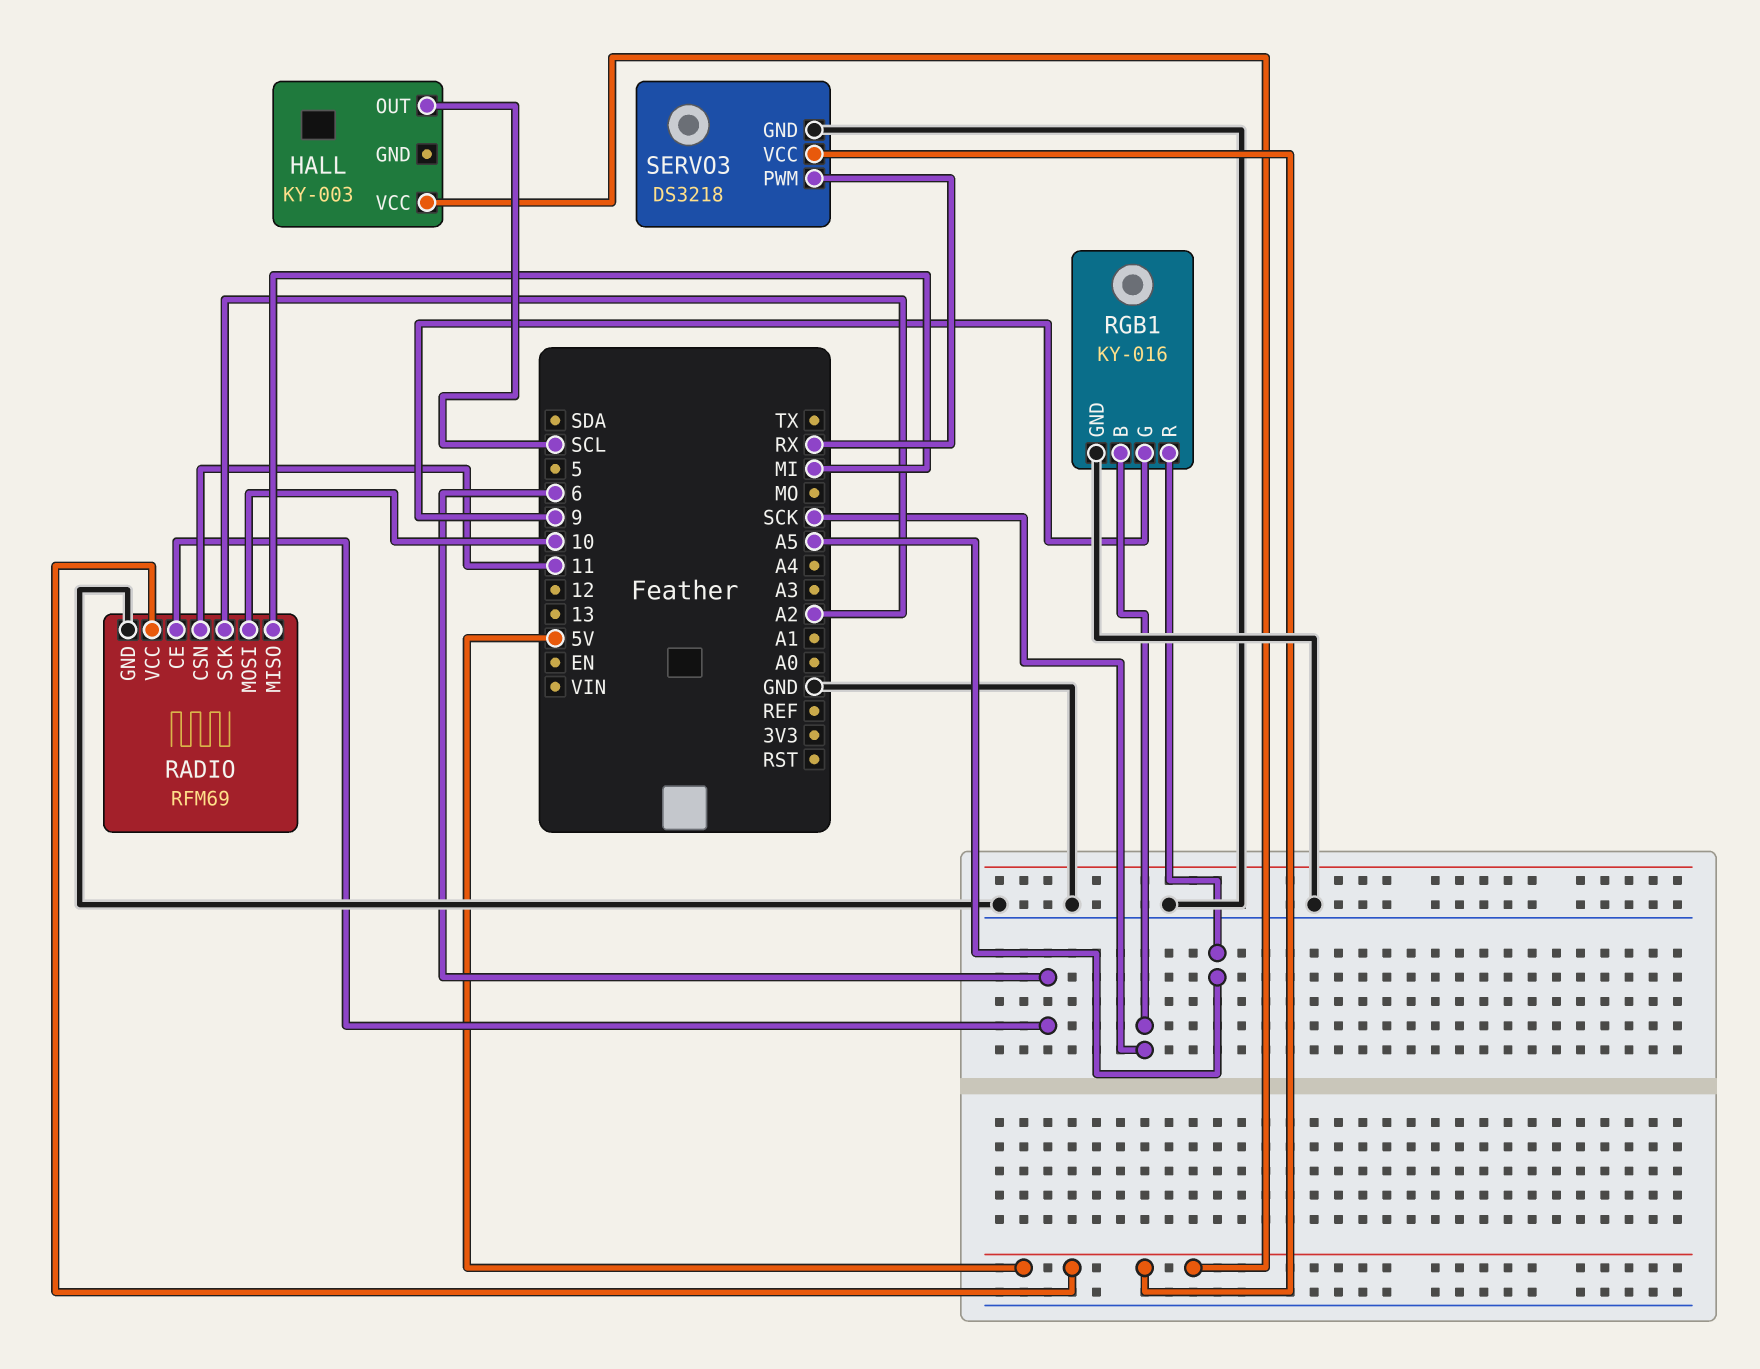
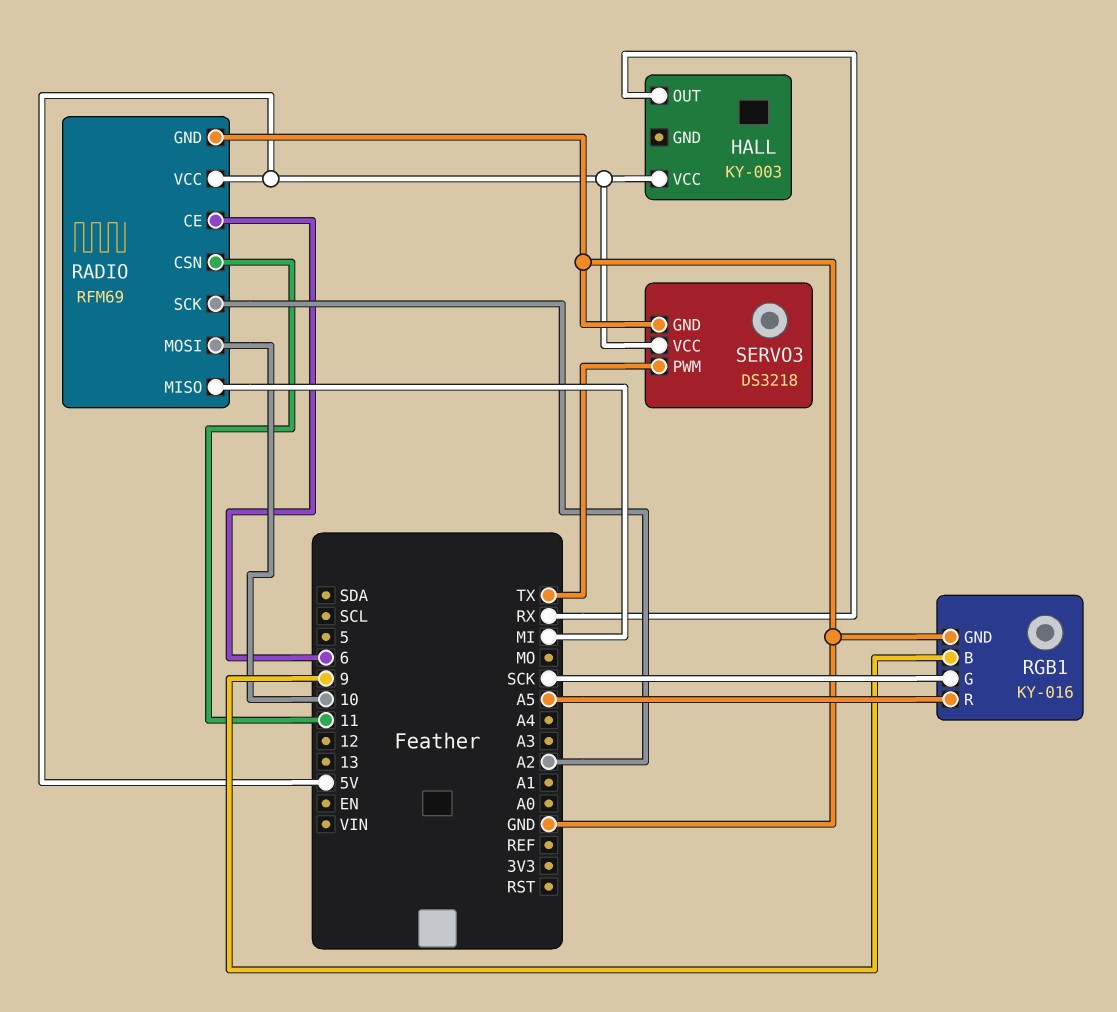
HALL pin OUT: SCL -> RX
RGB1 pin B: SCK -> 9
RGB1 pin G: 9 -> SCK
SERVO3 pin PWM: RX -> TX

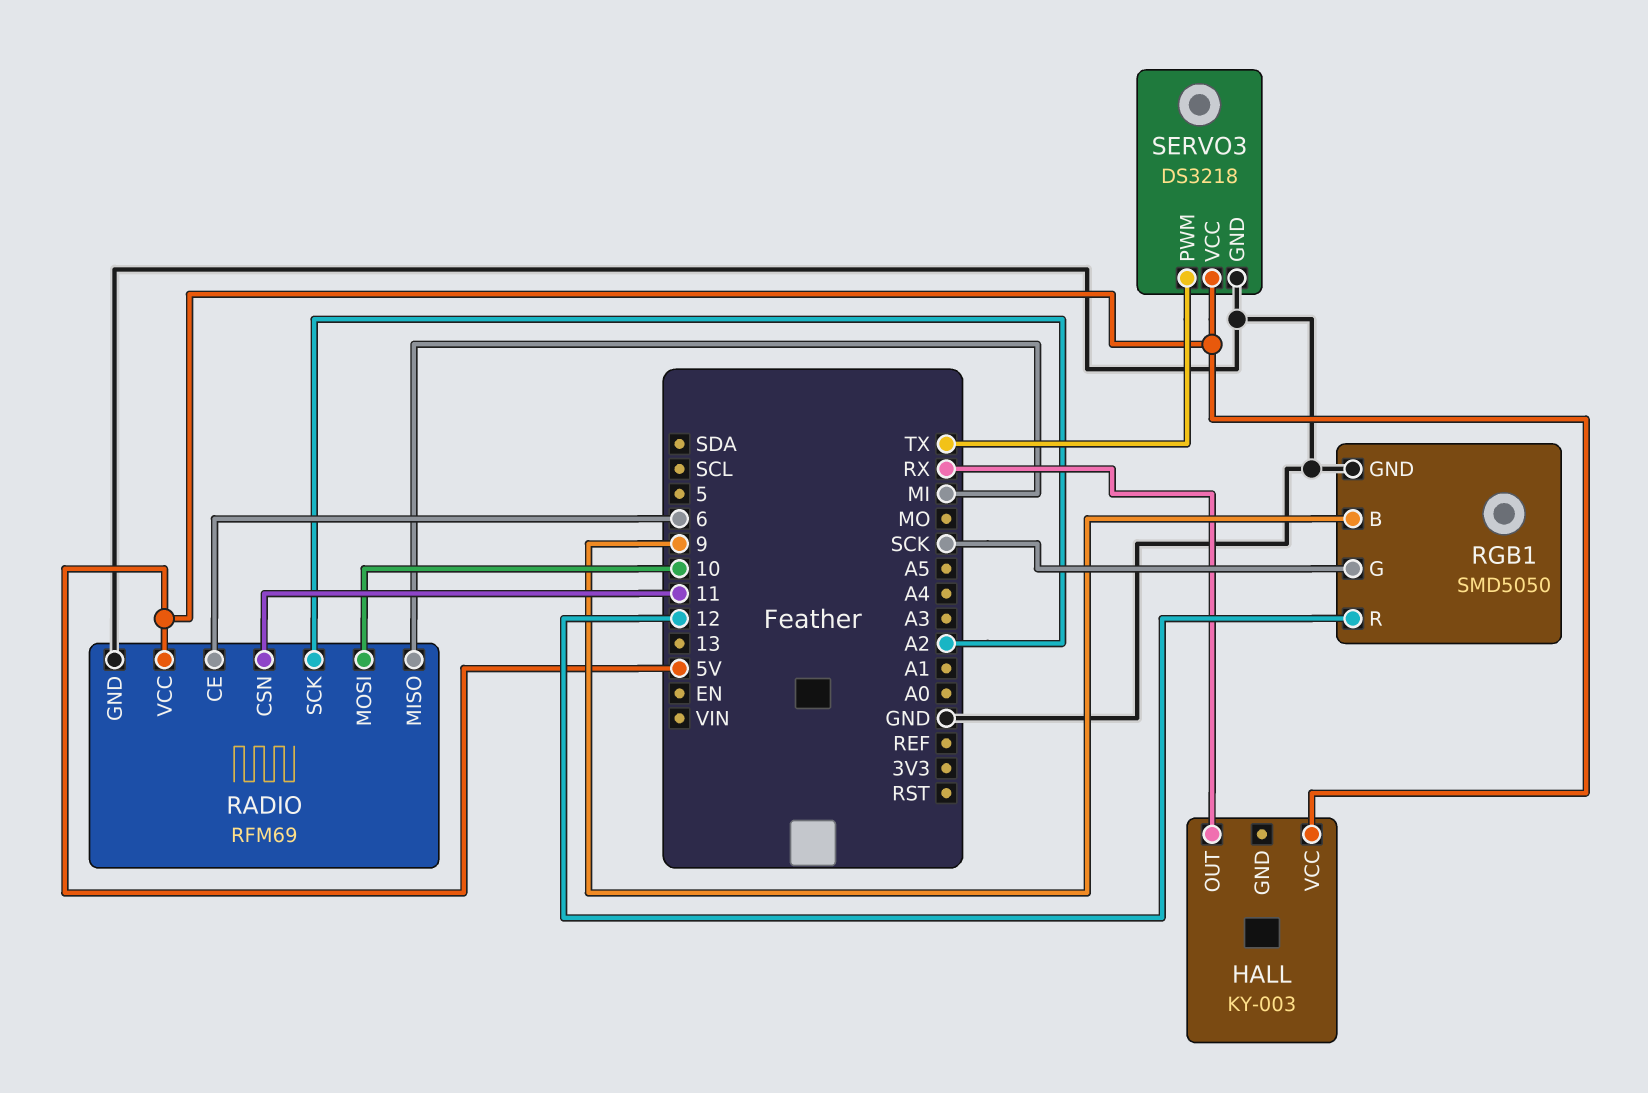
RGB1: KY-016 -> SMD5050
RGB1 pin R: A5 -> 12

